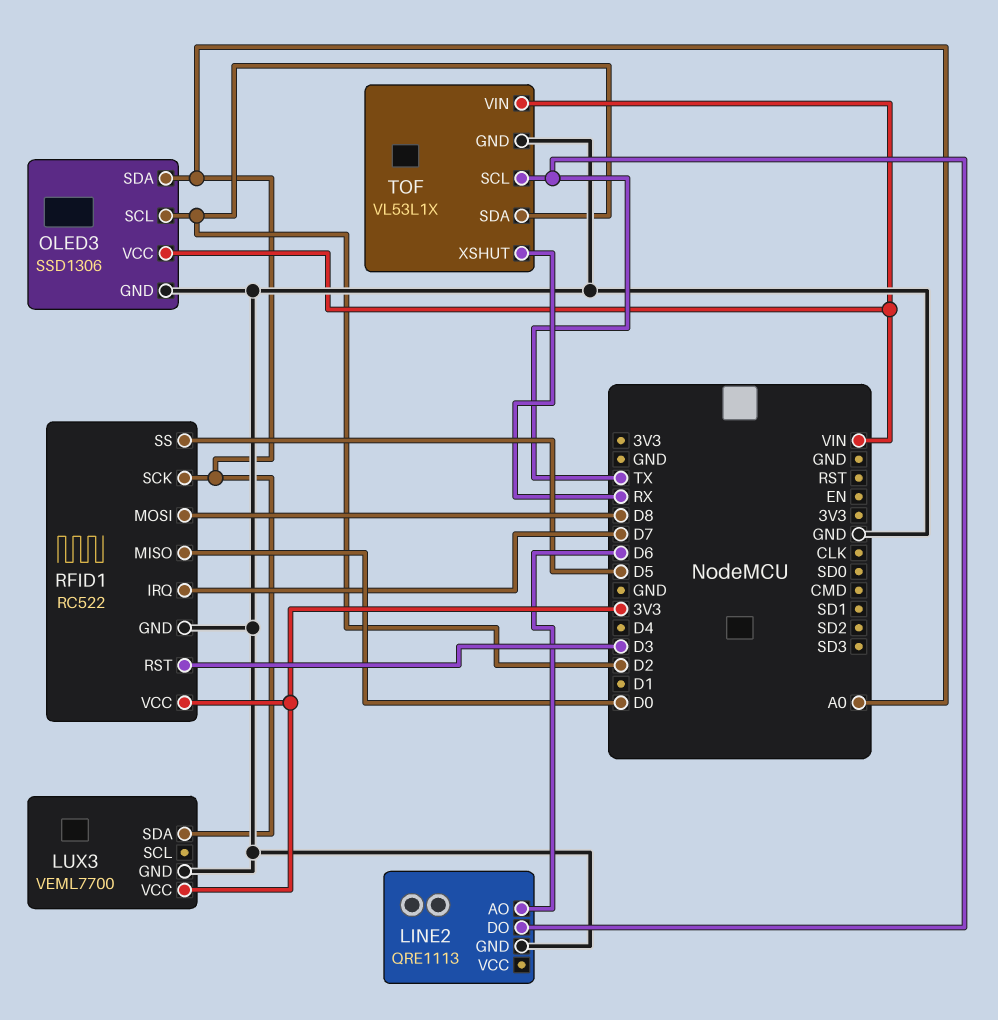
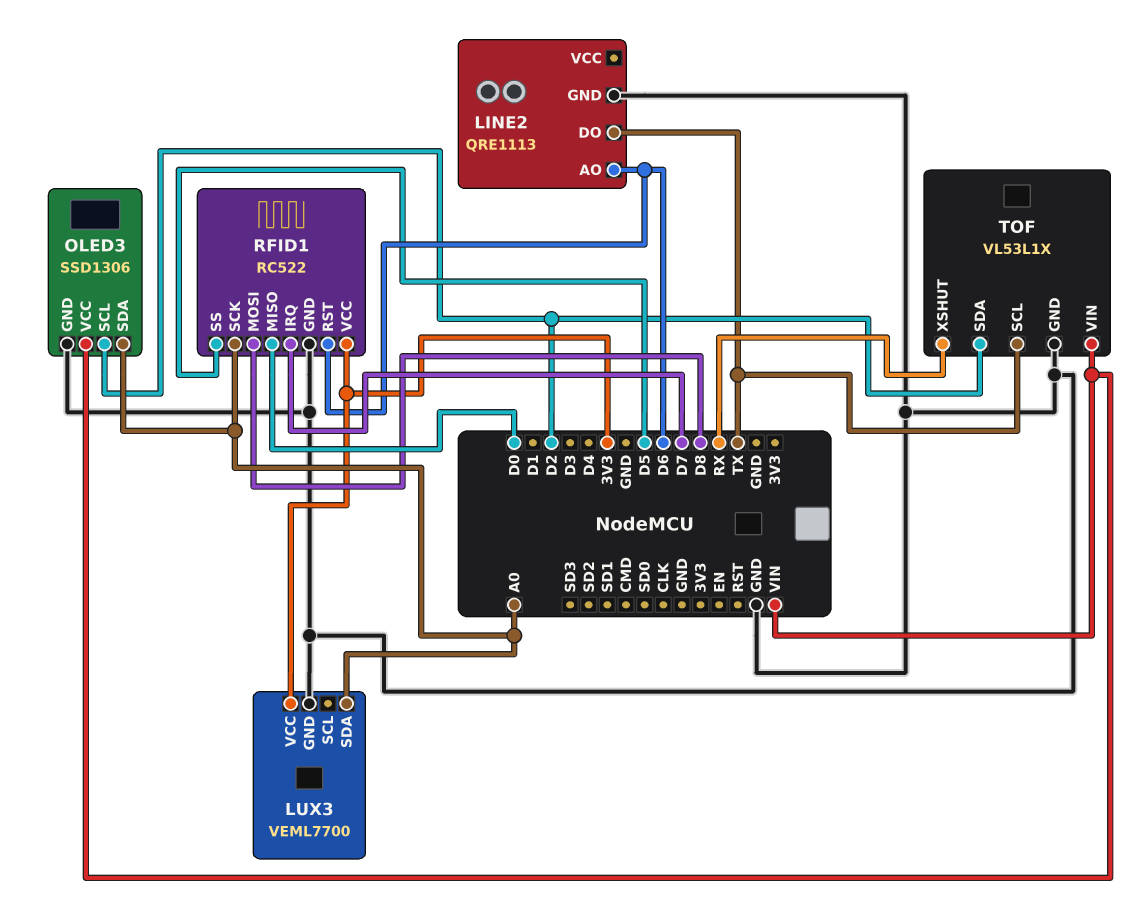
RFID1 pin RST: D3 -> D6

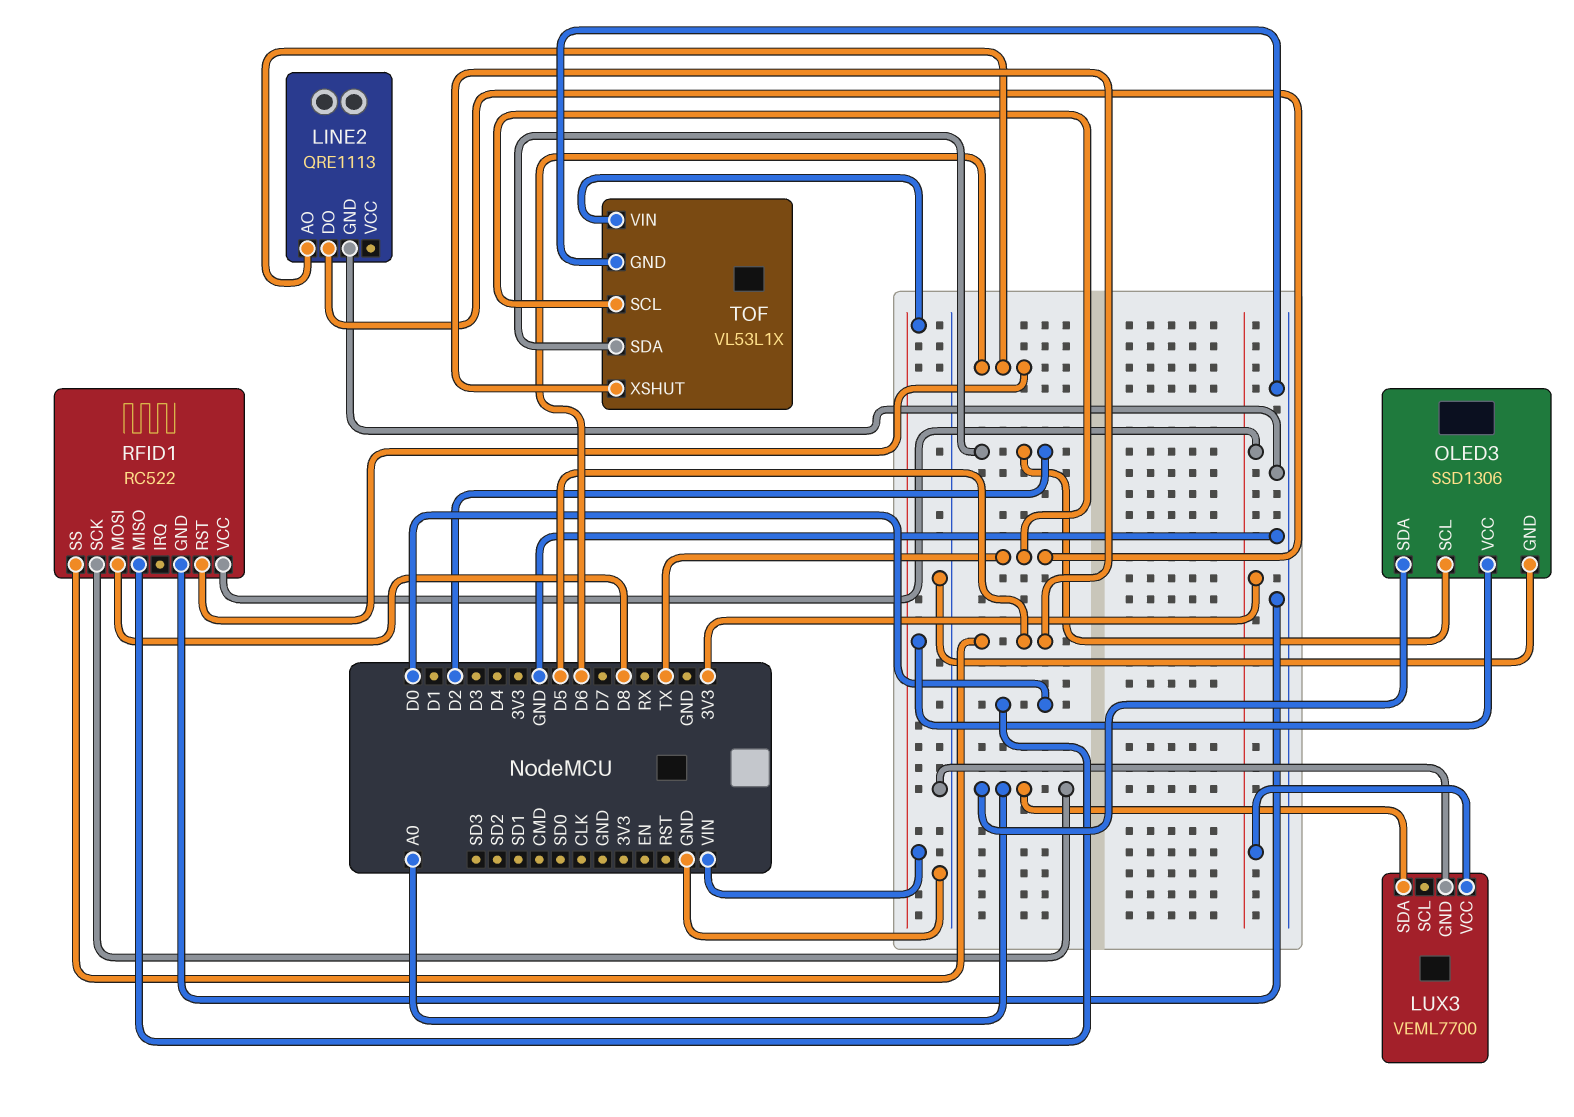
RFID1 pin IRQ: D7 -> none
TOF pin XSHUT: RX -> D5

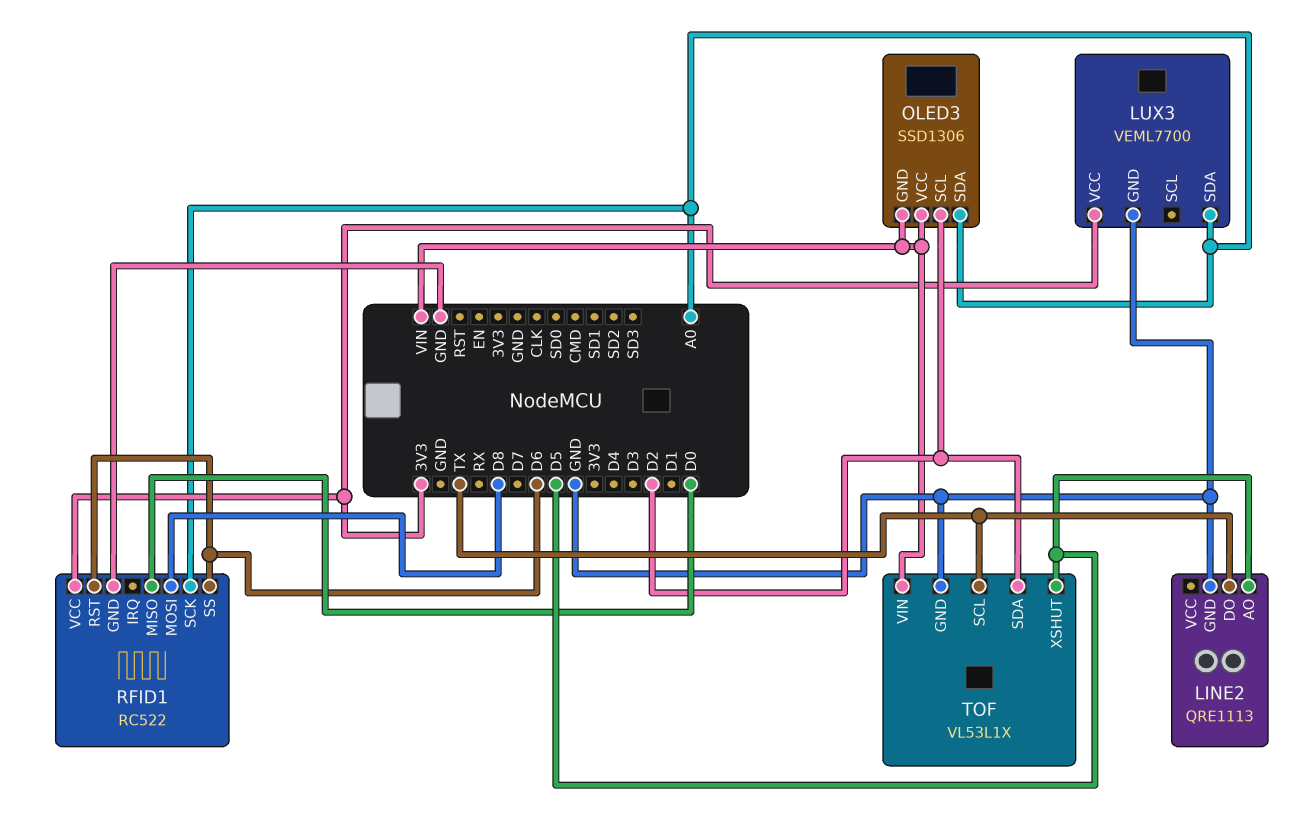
LINE2 pin AO: D6 -> D5
OLED3 pin GND: GND -> VIN
RFID1 pin SS: D5 -> D6

